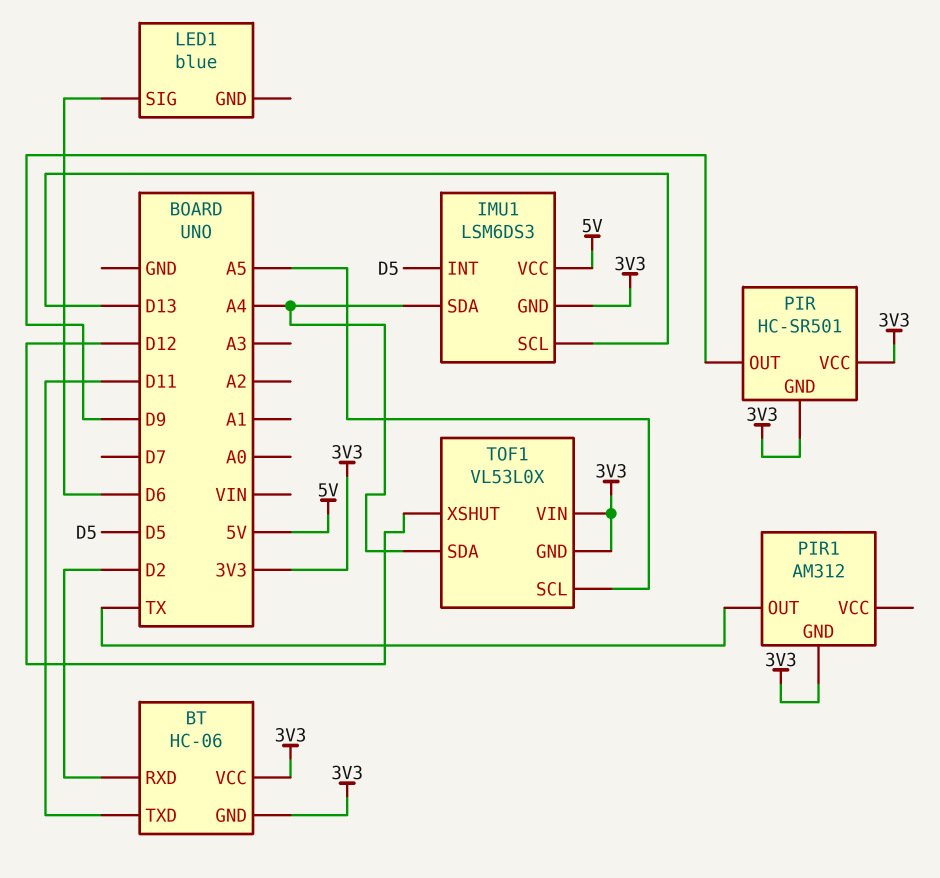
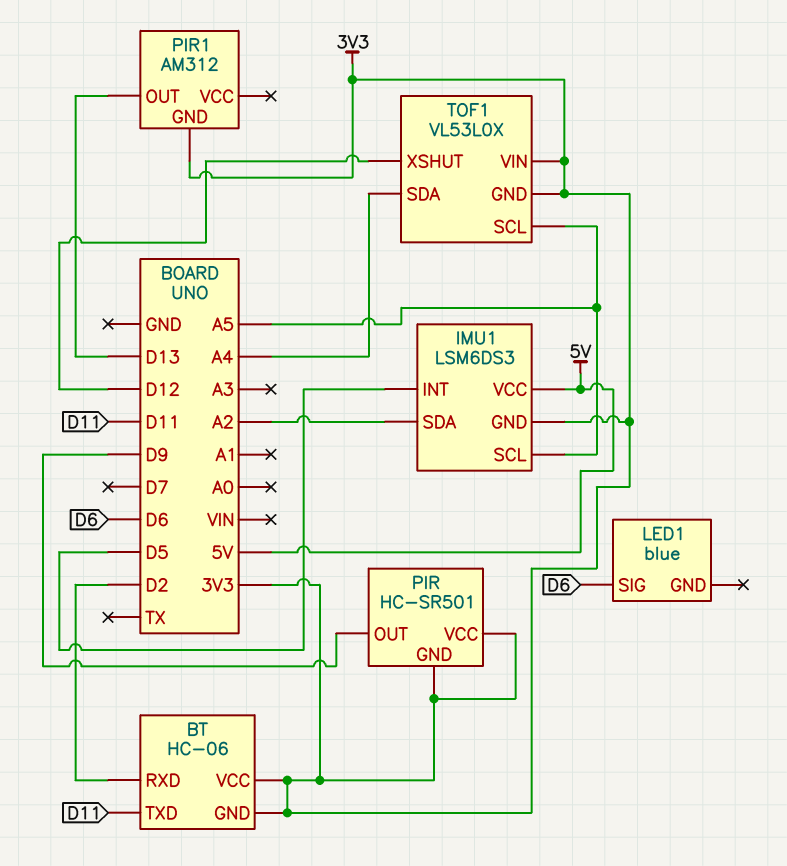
IMU1 pin SCL: D13 -> A5
IMU1 pin SDA: A4 -> A2
PIR1 pin OUT: TX -> D13

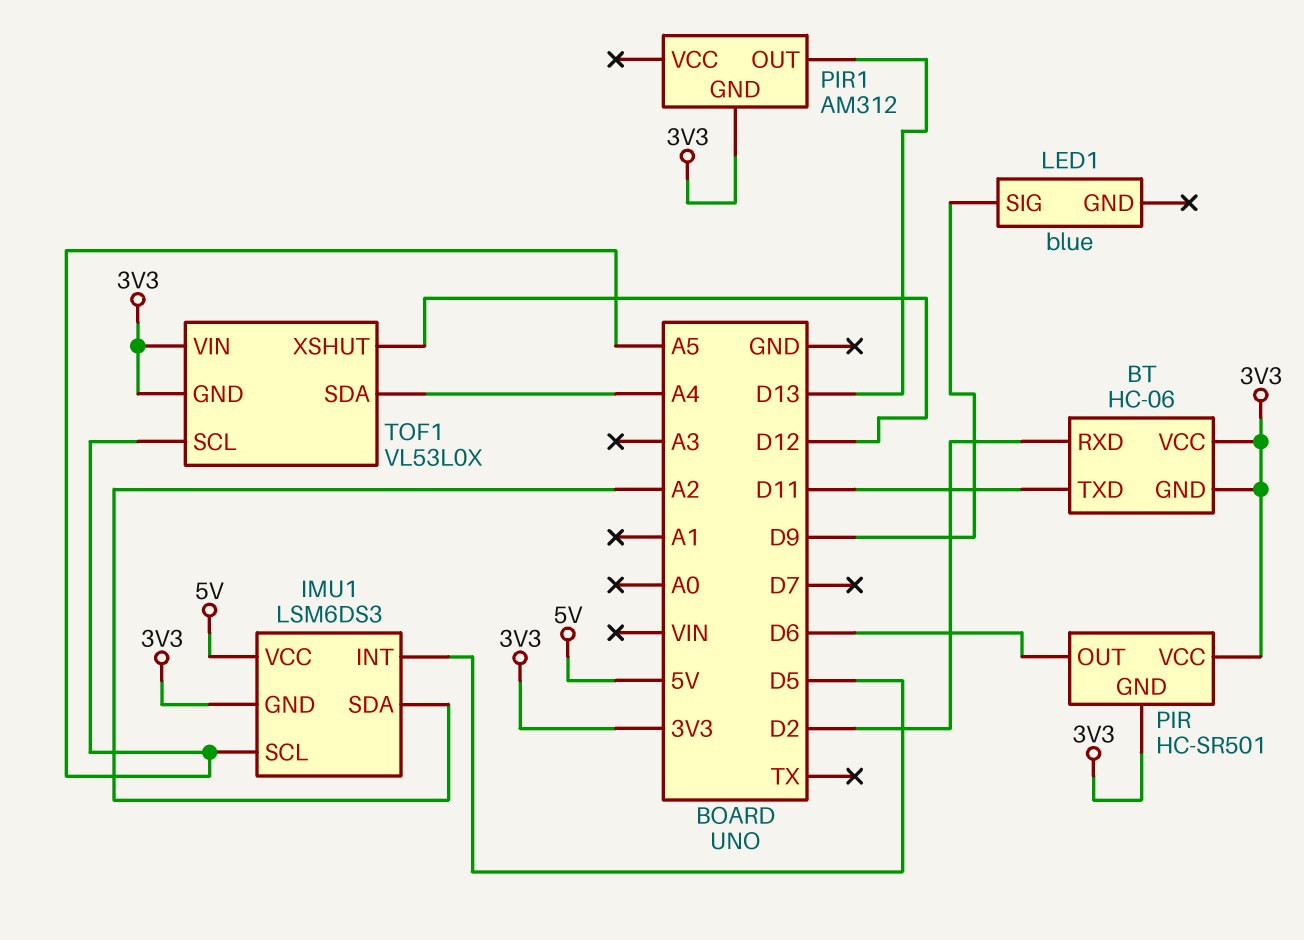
LED1 pin SIG: D6 -> D9
PIR pin OUT: D9 -> D6

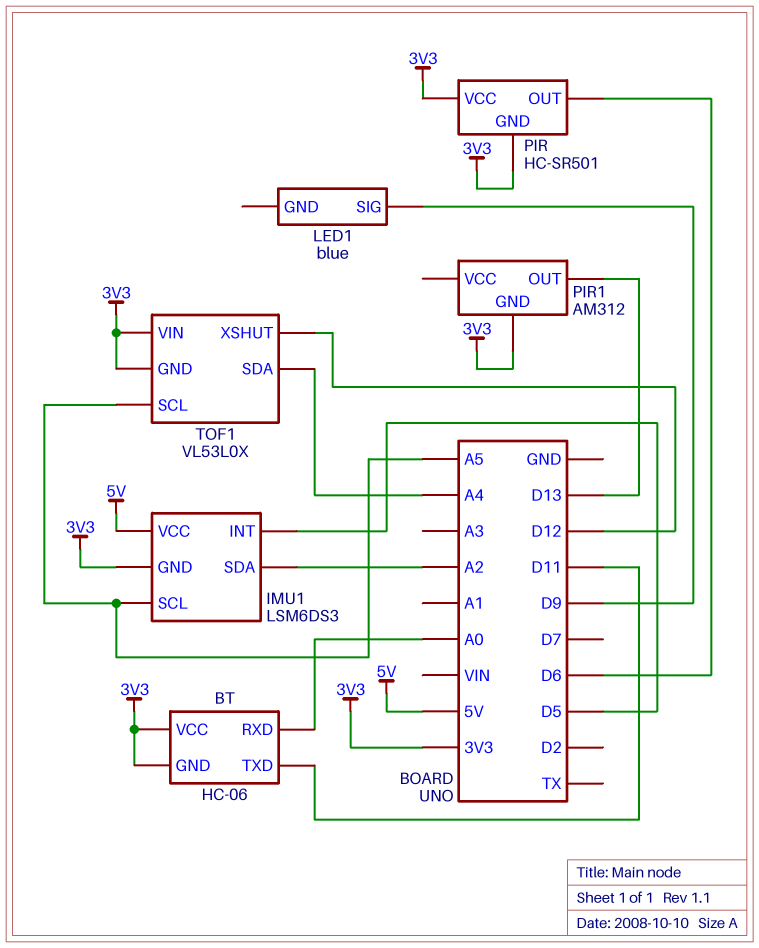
BT pin RXD: D2 -> A0

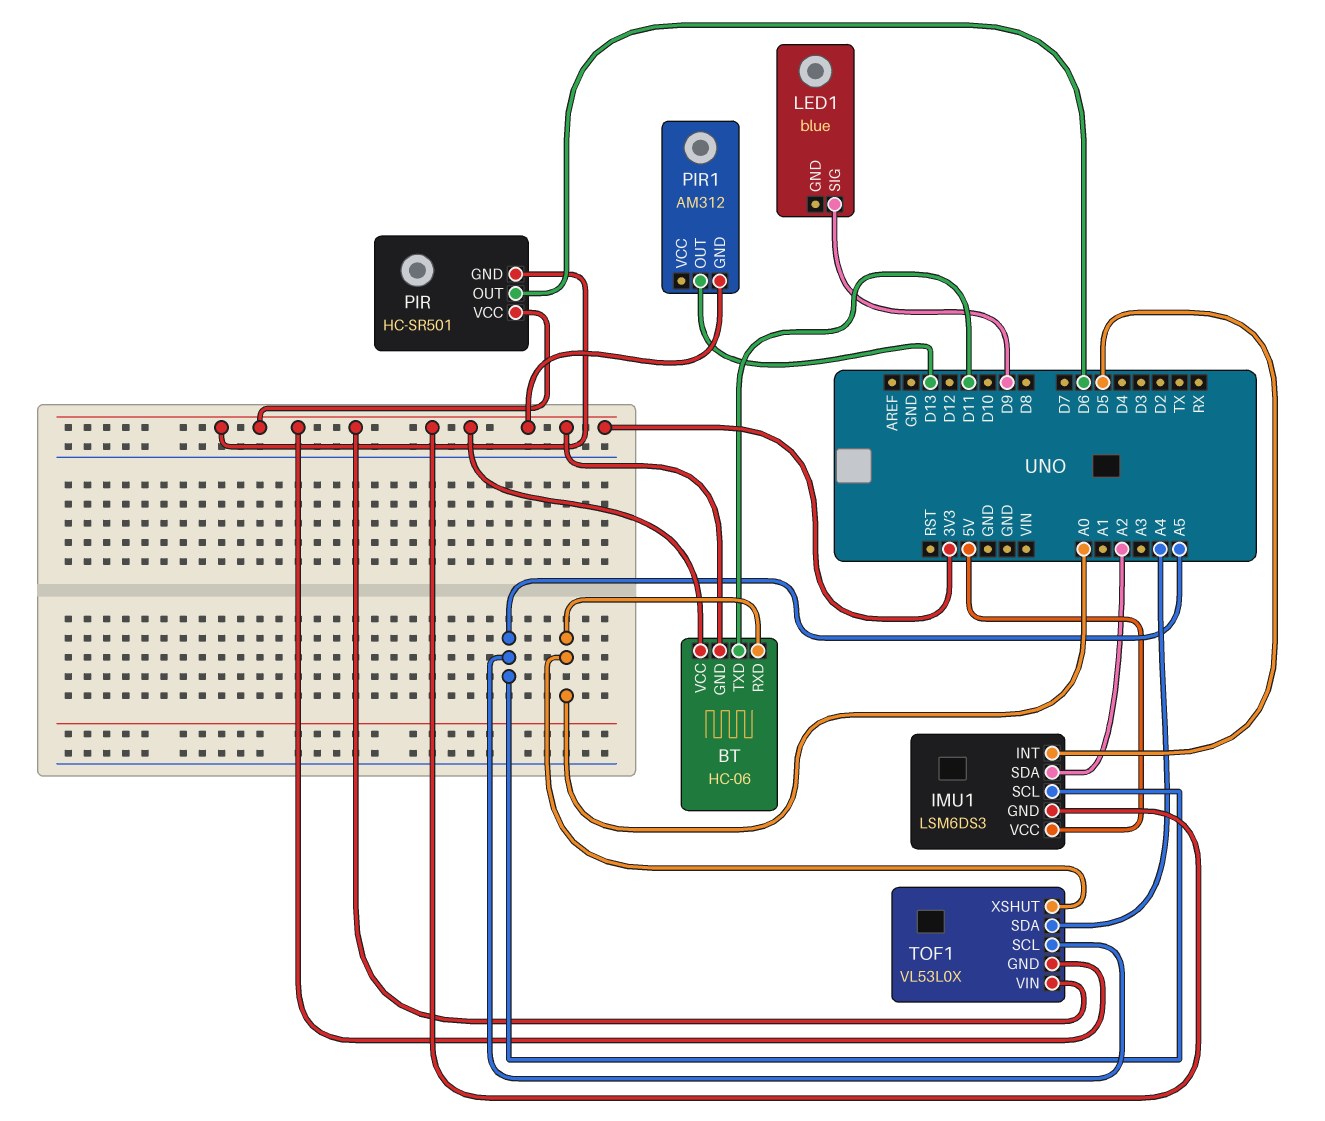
TOF1 pin XSHUT: D12 -> A0

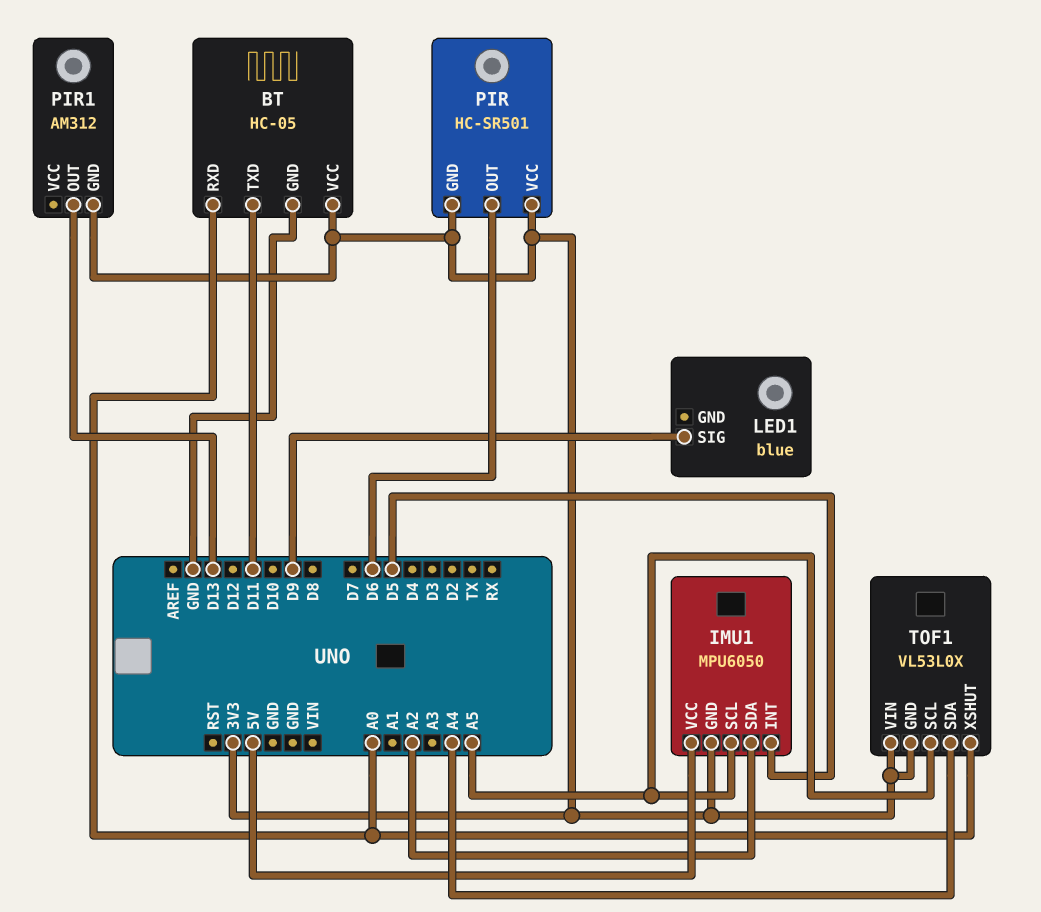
BT: HC-06 -> HC-05
BT pin GND: 3V3 -> GND
IMU1: LSM6DS3 -> MPU6050

